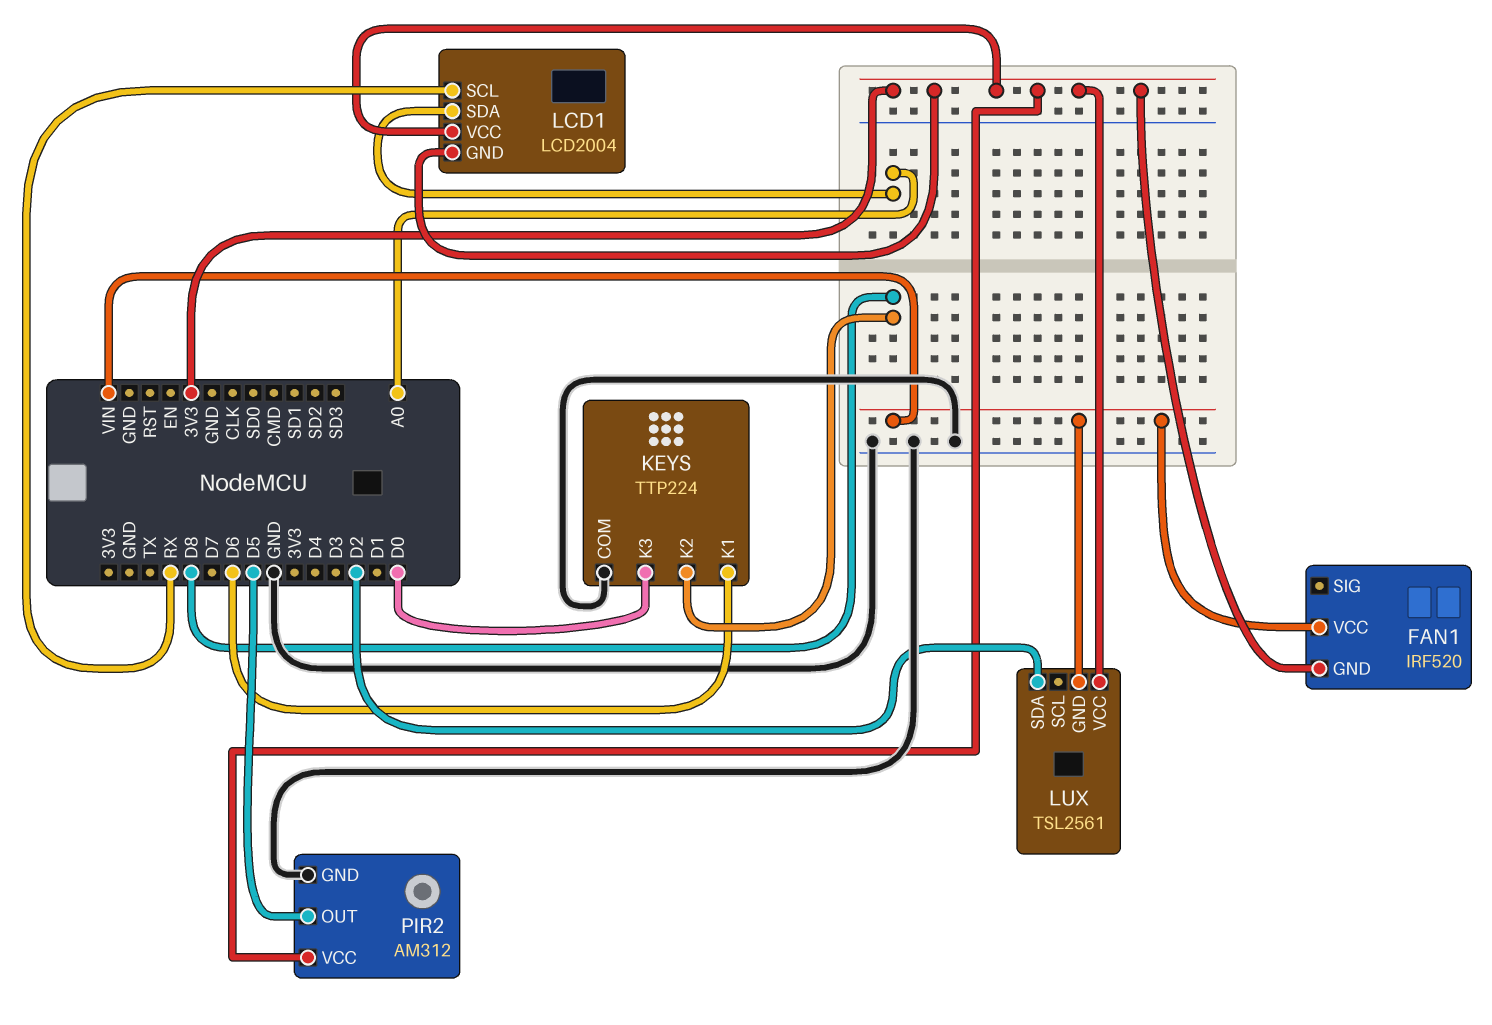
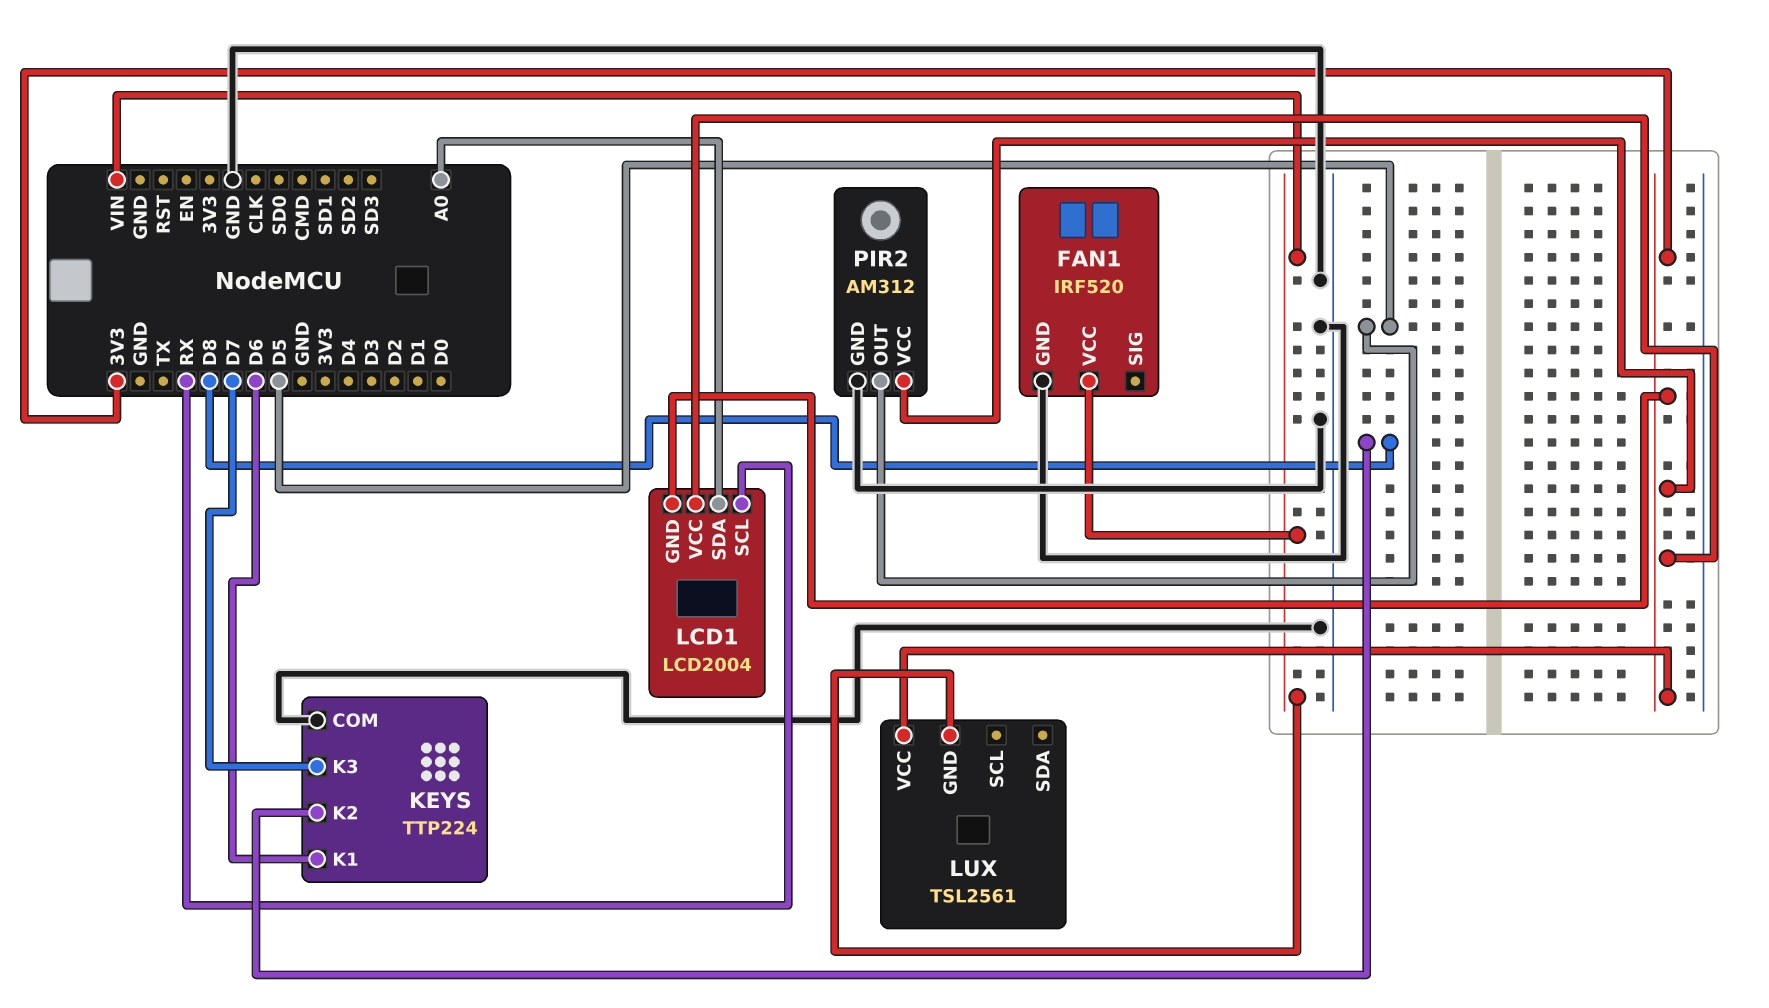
FAN1 pin GND: 3V3 -> GND
KEYS pin K3: D0 -> D7
LUX pin SDA: D2 -> none

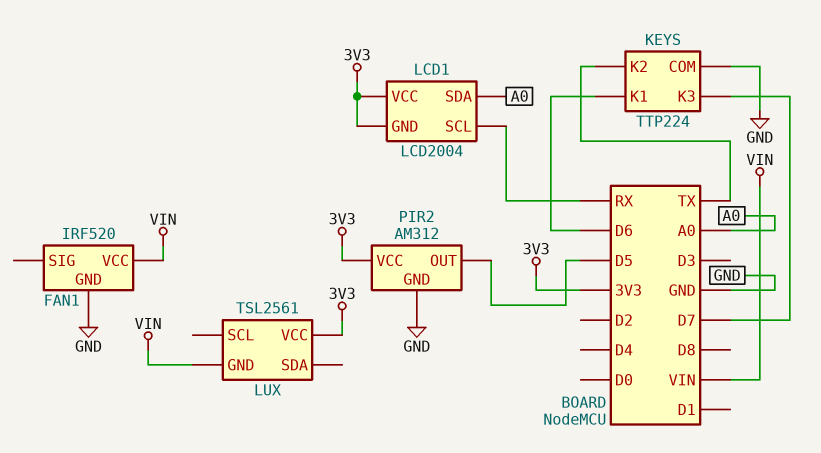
KEYS pin K2: D8 -> TX

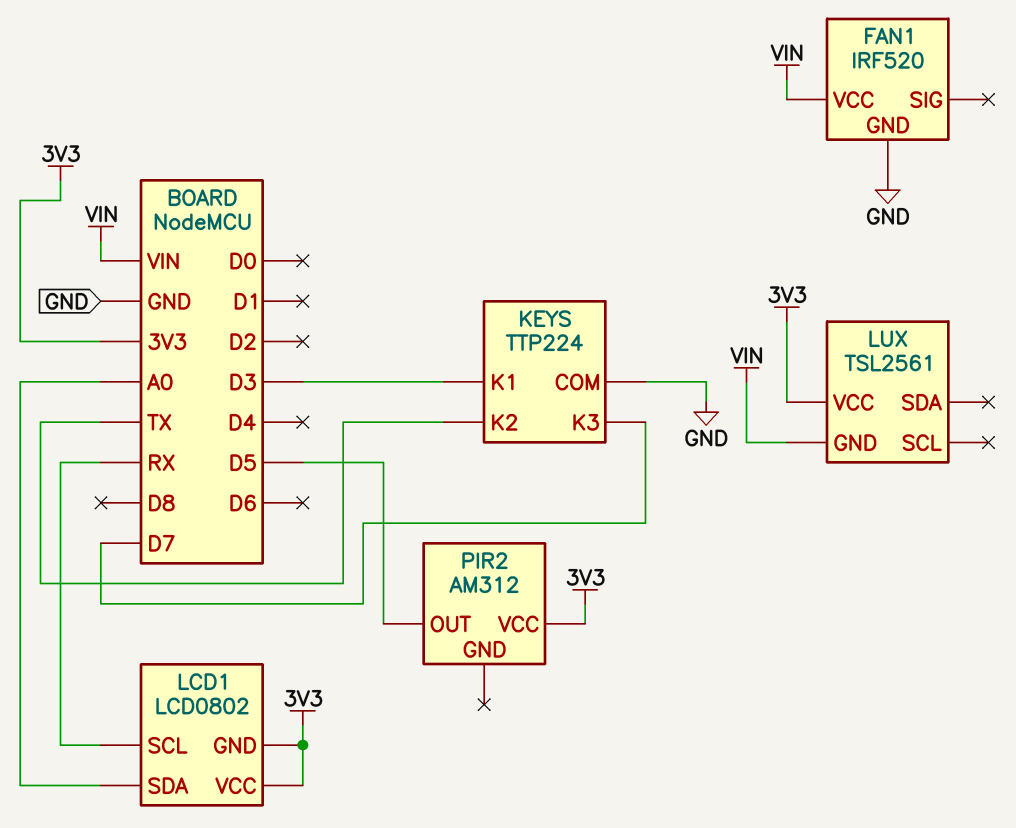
KEYS pin K1: D6 -> D3
LCD1: LCD2004 -> LCD0802
PIR2 pin GND: GND -> none

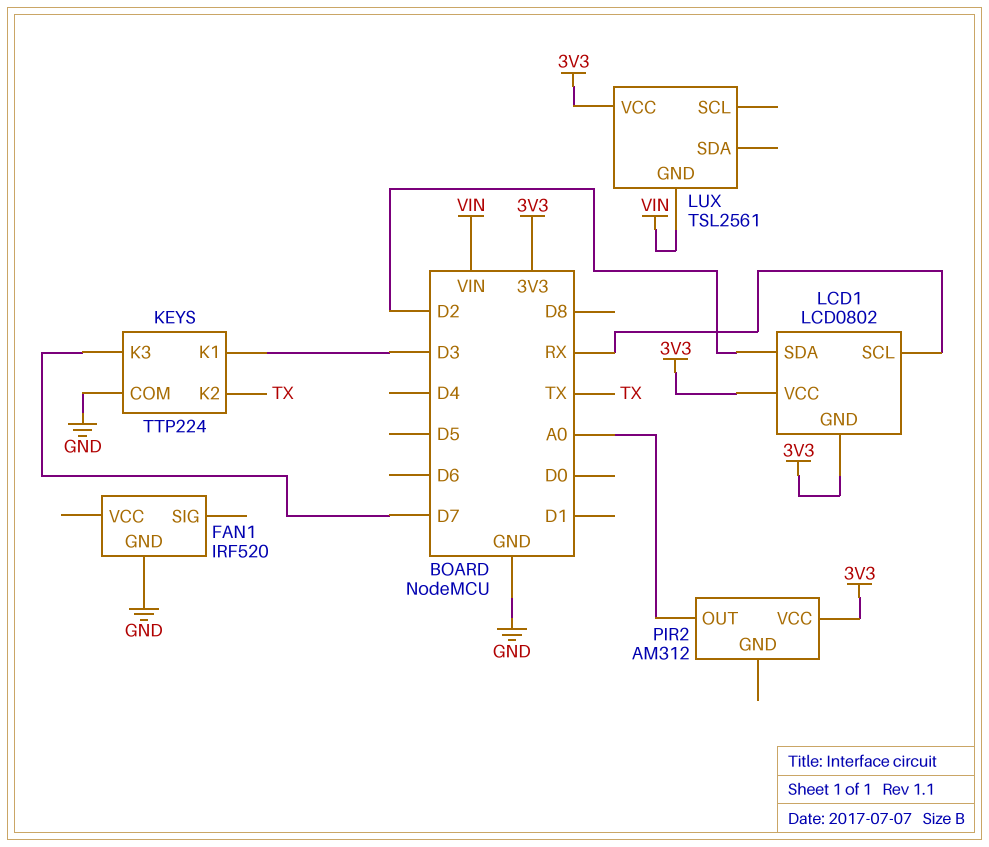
FAN1 pin VCC: VIN -> none
LCD1 pin SDA: A0 -> D2
PIR2 pin OUT: D5 -> A0

